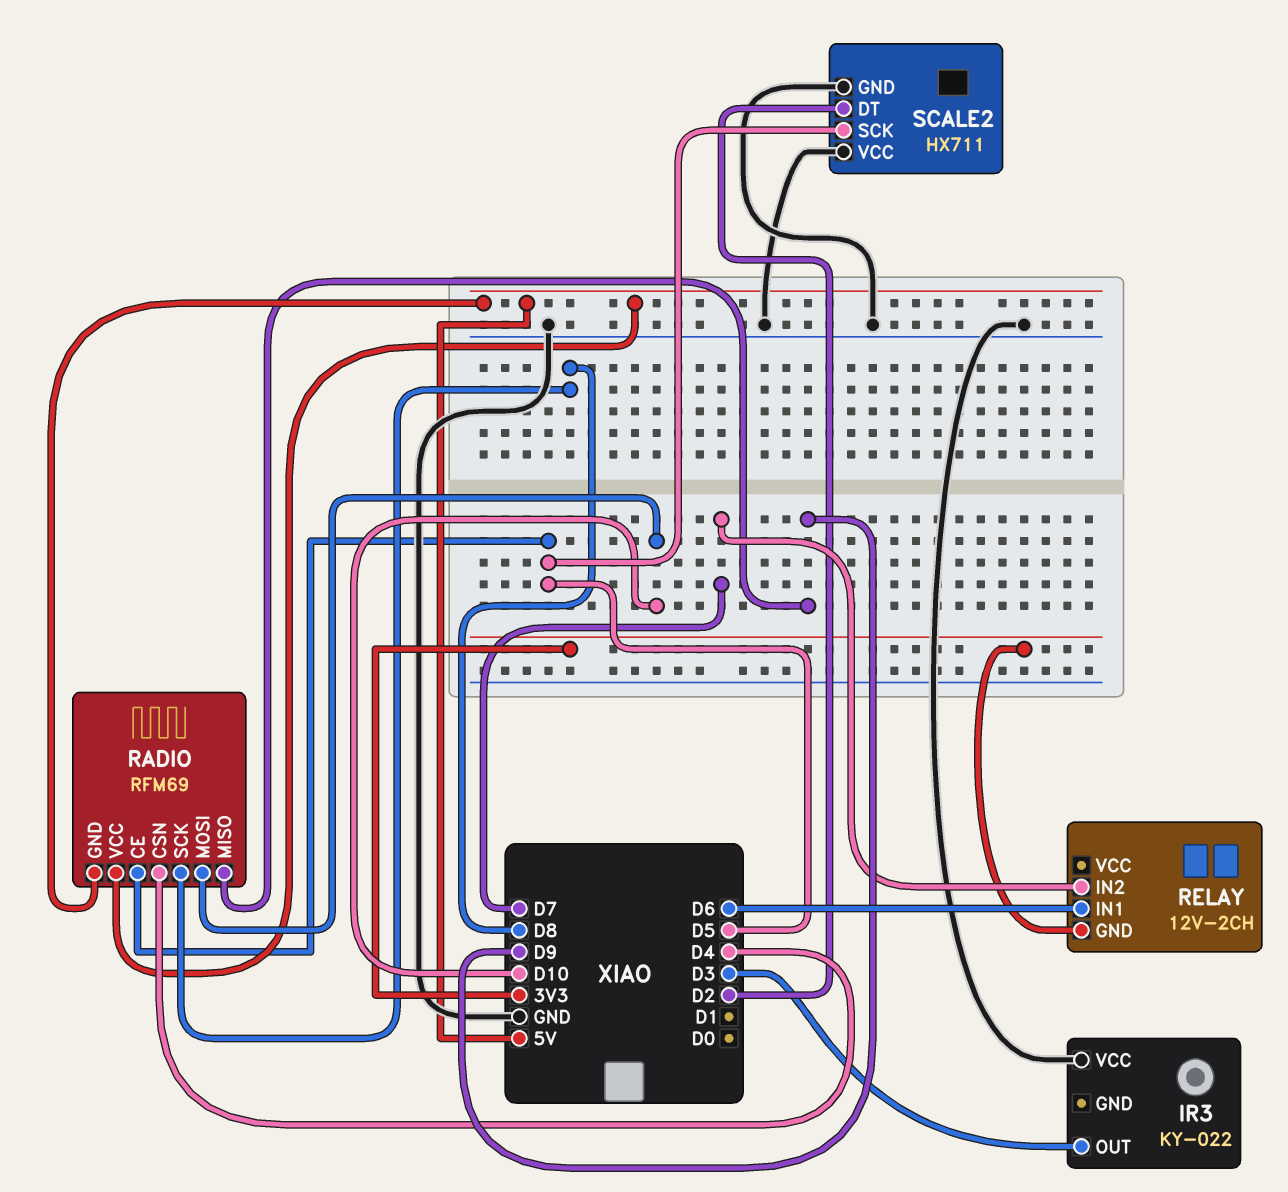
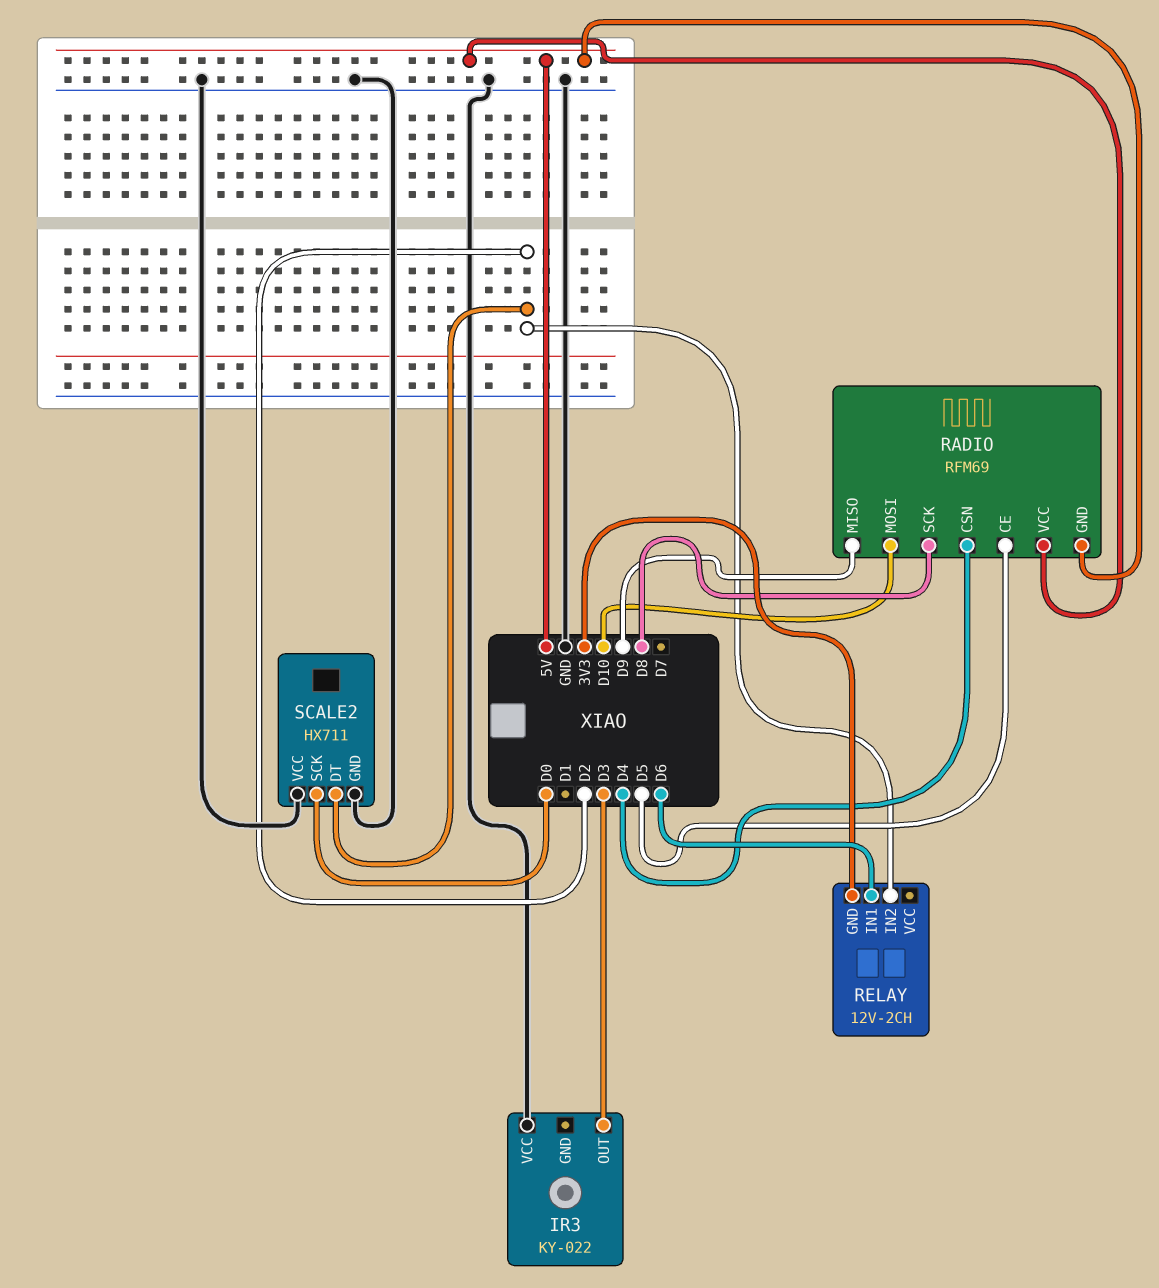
RELAY pin IN2: D7 -> D2
SCALE2 pin SCK: D5 -> D0

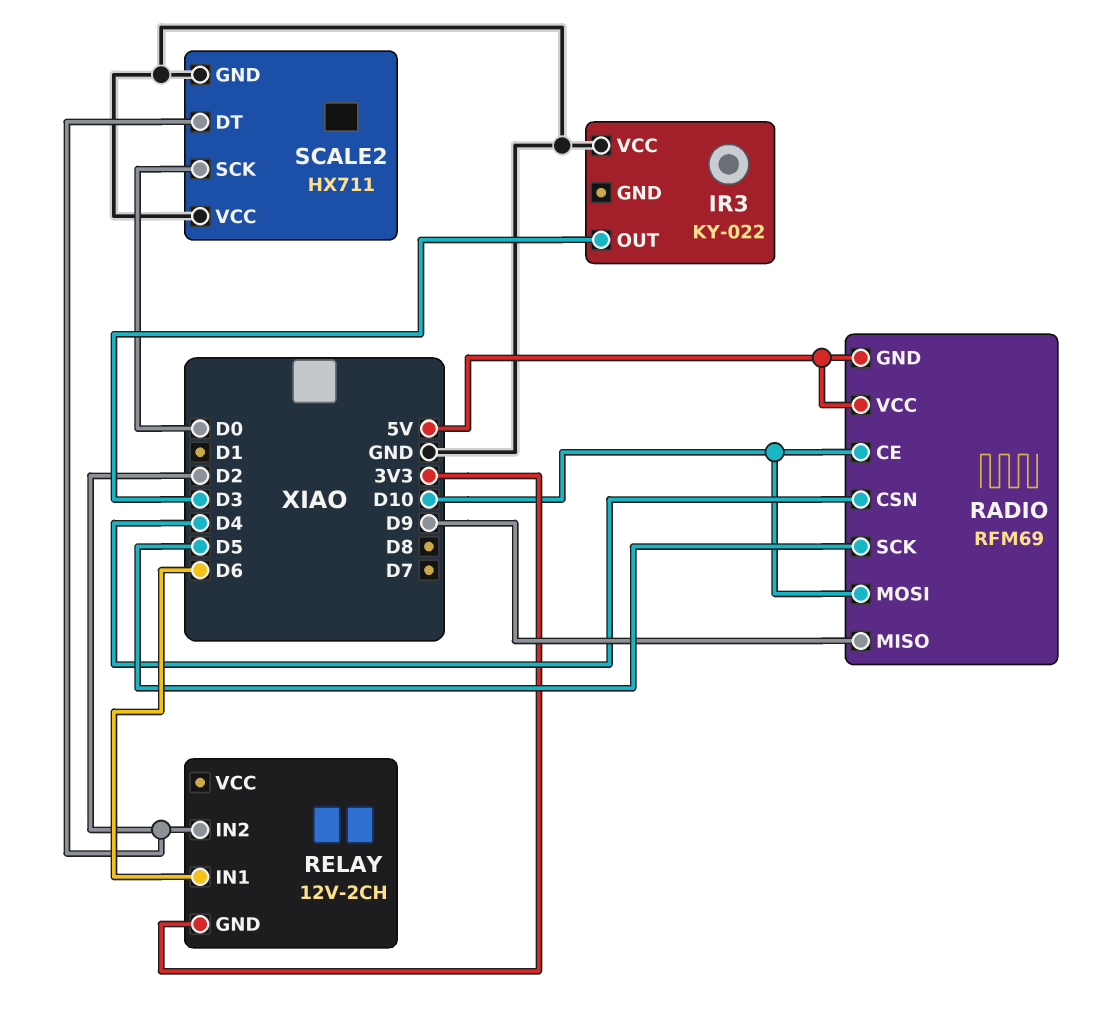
RADIO pin CE: D5 -> D10
RADIO pin SCK: D8 -> D5

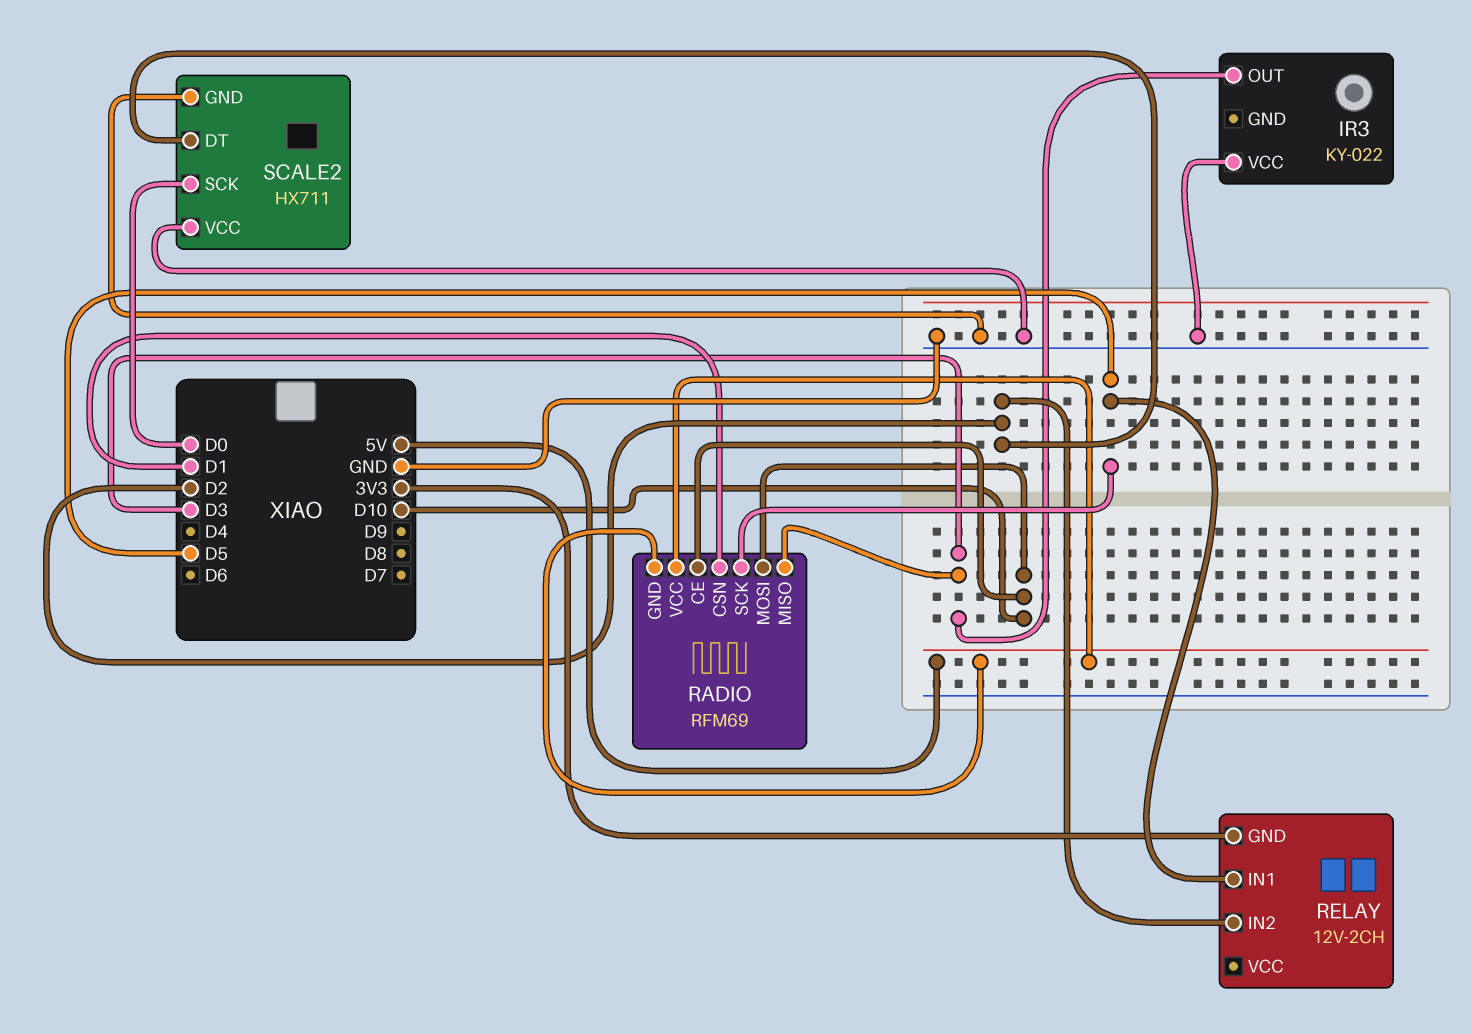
RADIO pin CSN: D4 -> D1
RADIO pin MISO: D9 -> D3
RELAY pin IN1: D6 -> D5

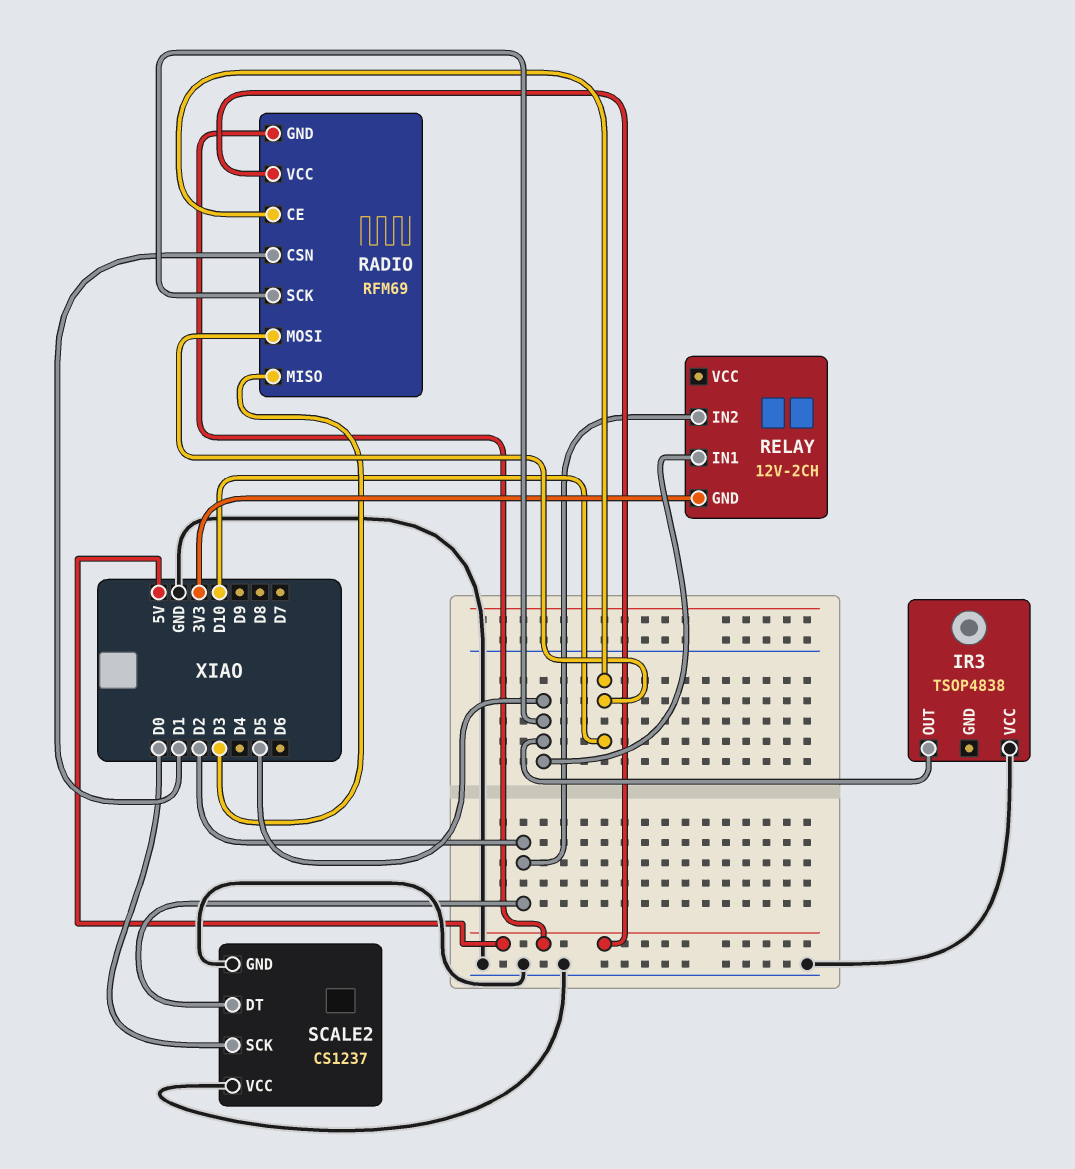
IR3: KY-022 -> TSOP4838
IR3 pin OUT: D3 -> D5
SCALE2: HX711 -> CS1237

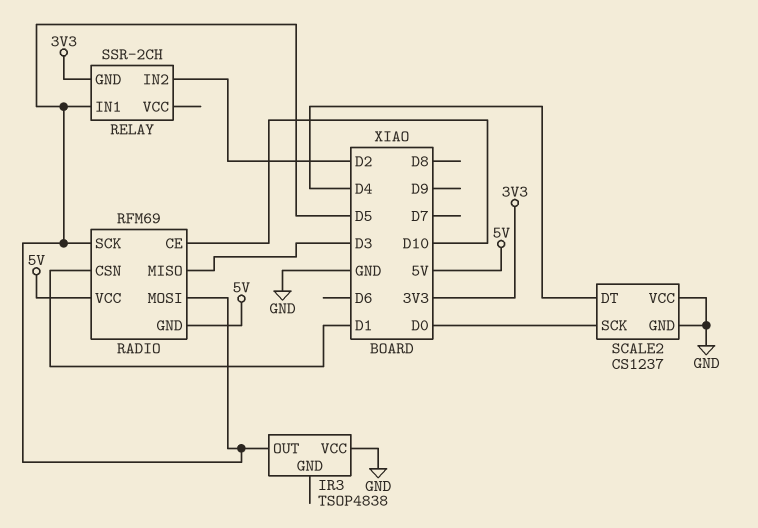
RADIO pin MOSI: D10 -> D5
RELAY: 12V-2CH -> SSR-2CH
SCALE2 pin DT: D2 -> D4

